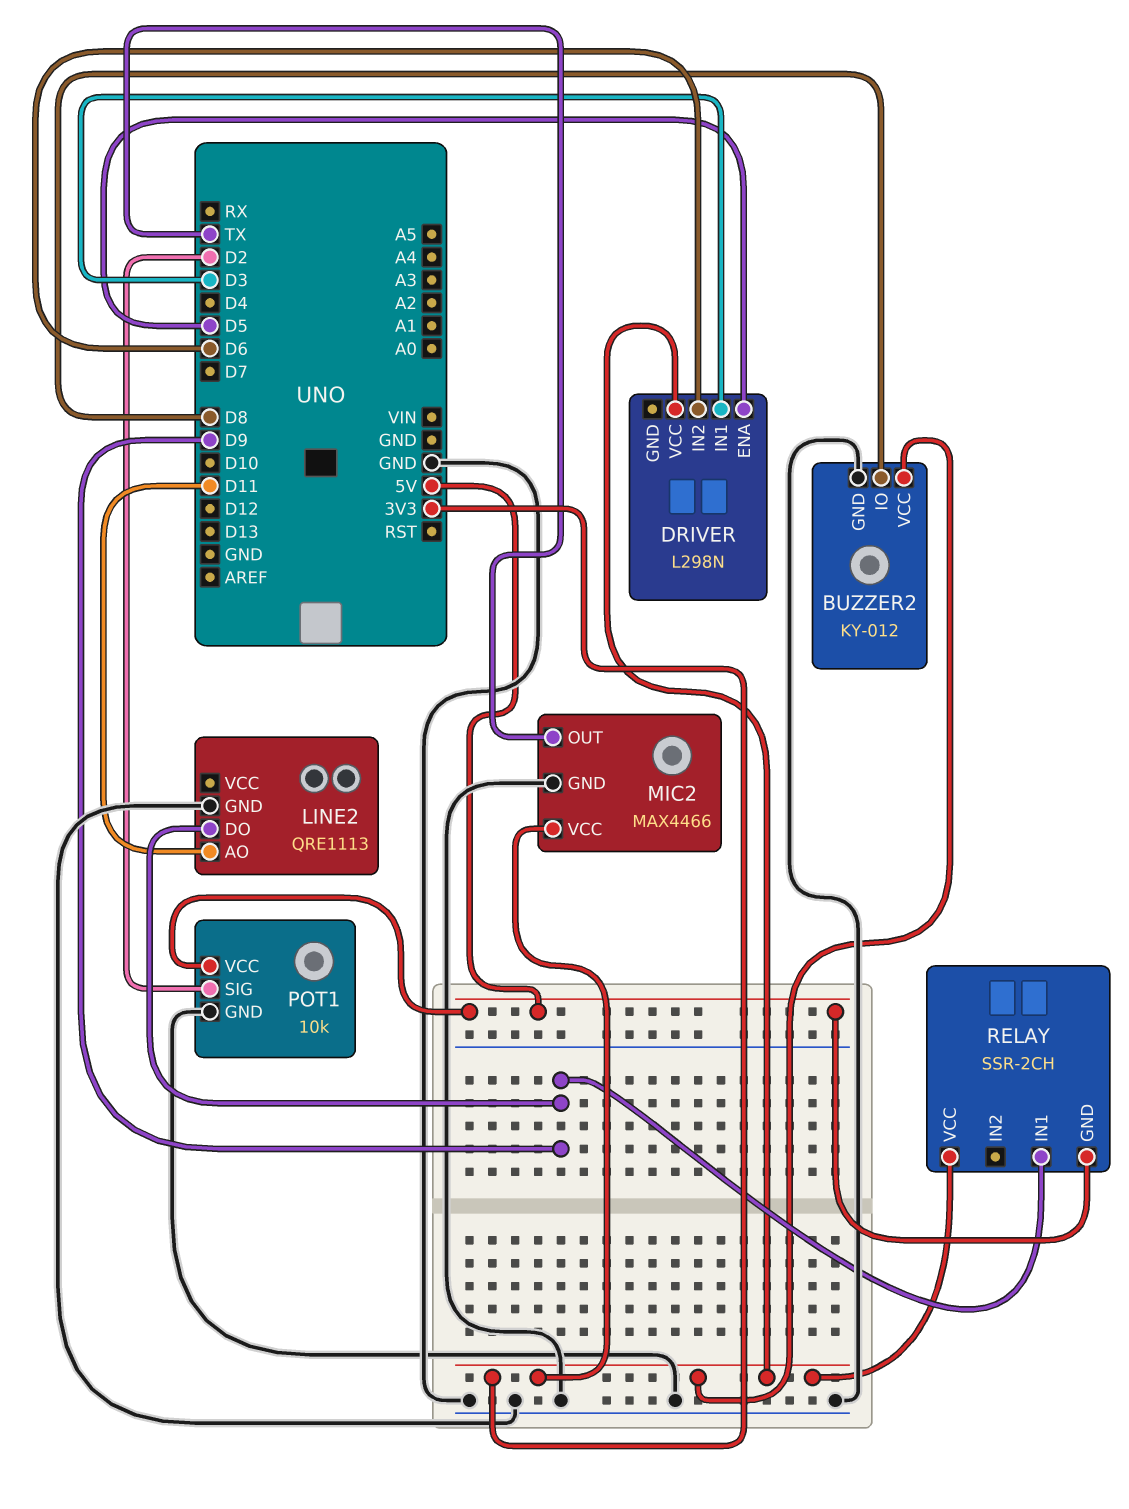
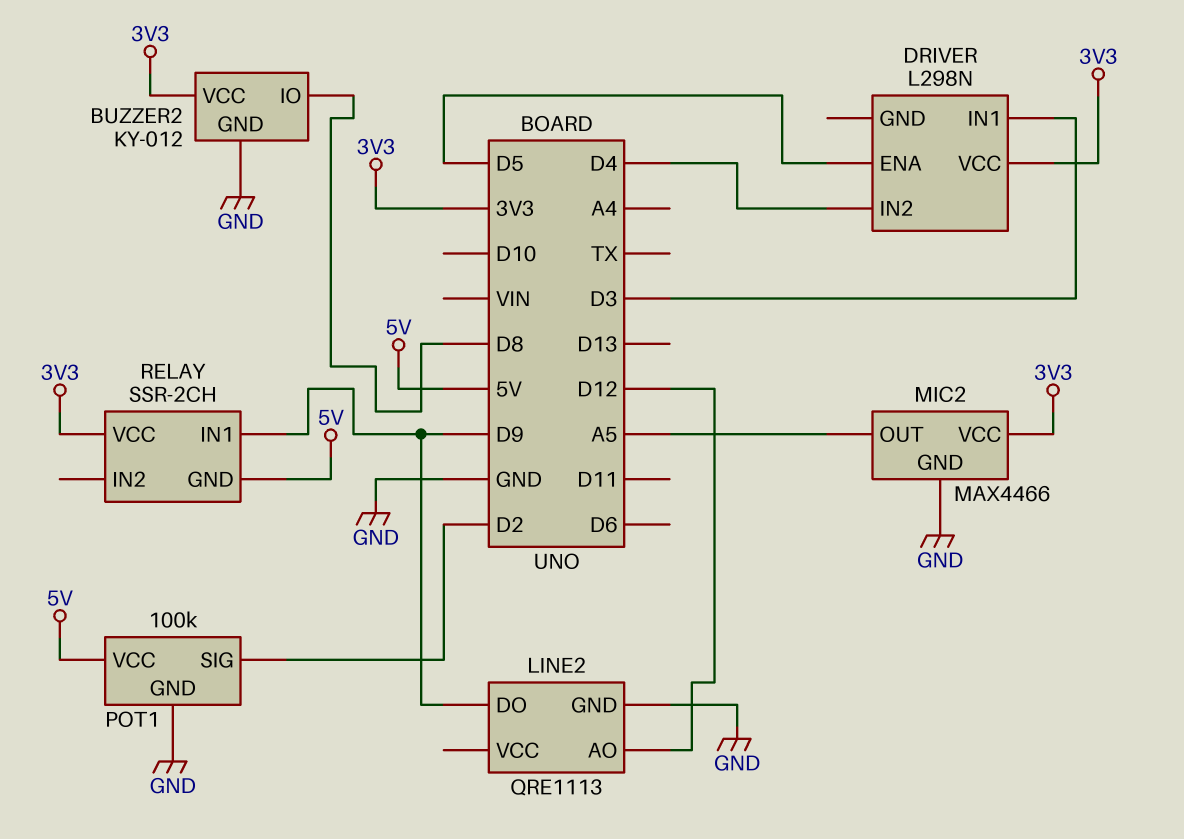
DRIVER pin IN2: D6 -> D4
LINE2 pin AO: D11 -> D12
MIC2 pin OUT: TX -> A5
POT1: 10k -> 100k

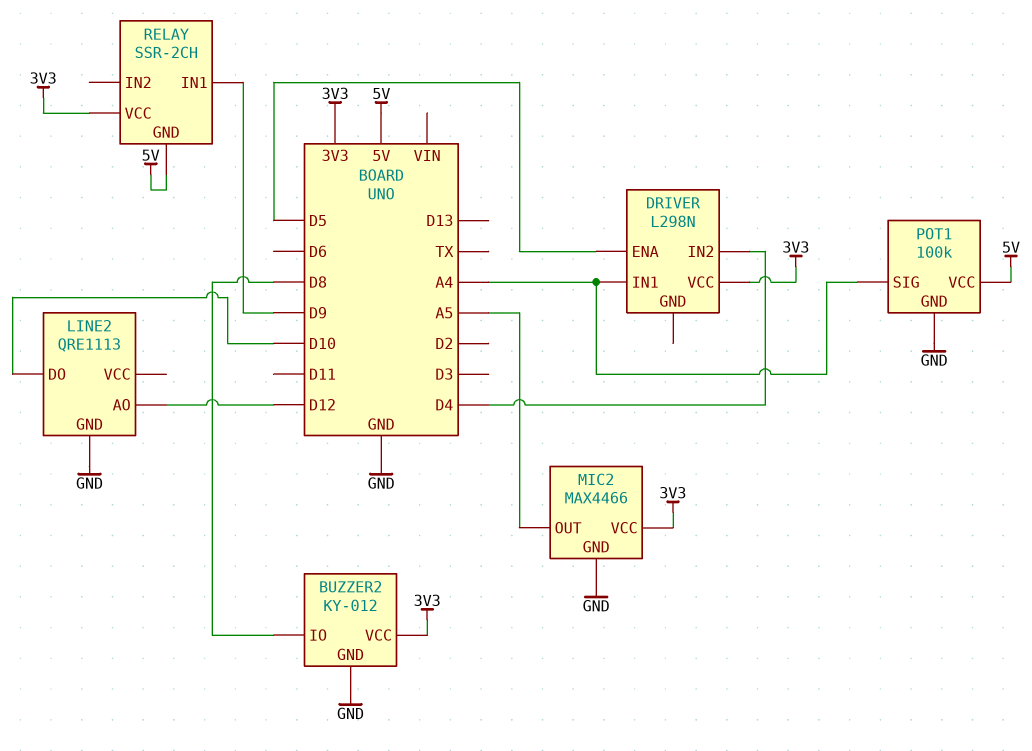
DRIVER pin IN1: D3 -> A4
LINE2 pin DO: D9 -> D10
POT1 pin SIG: D2 -> A4

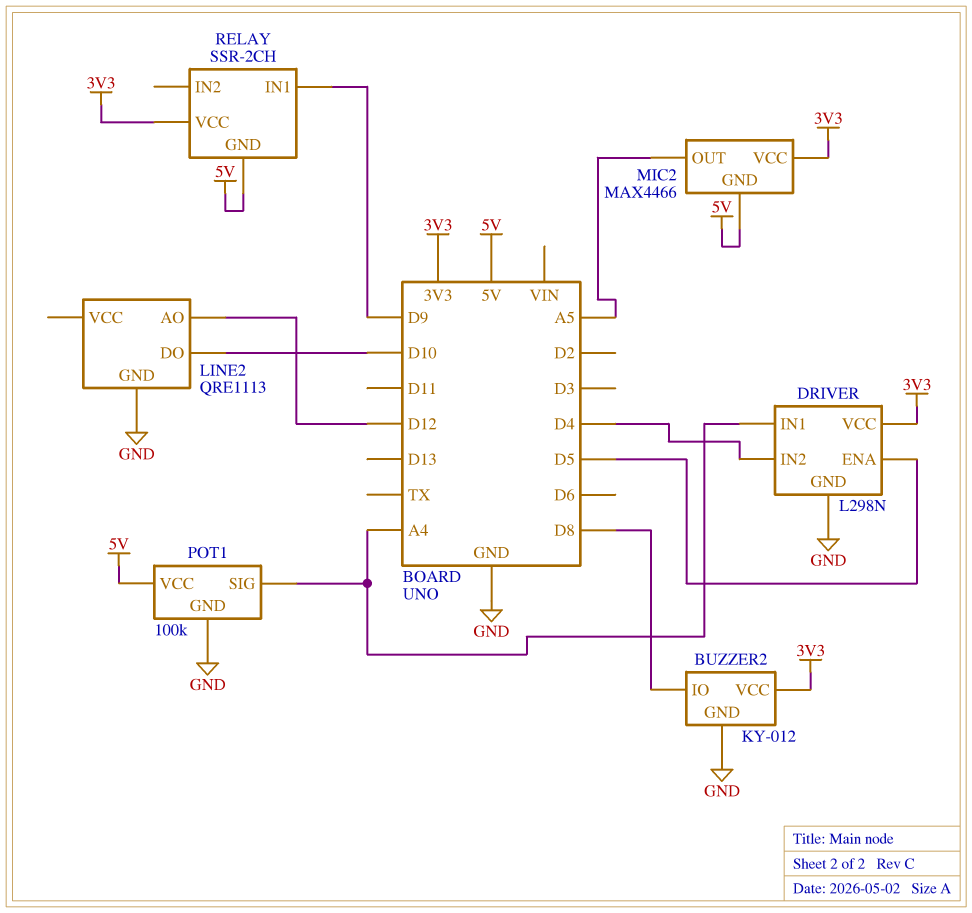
DRIVER pin GND: none -> GND
MIC2 pin GND: GND -> 5V

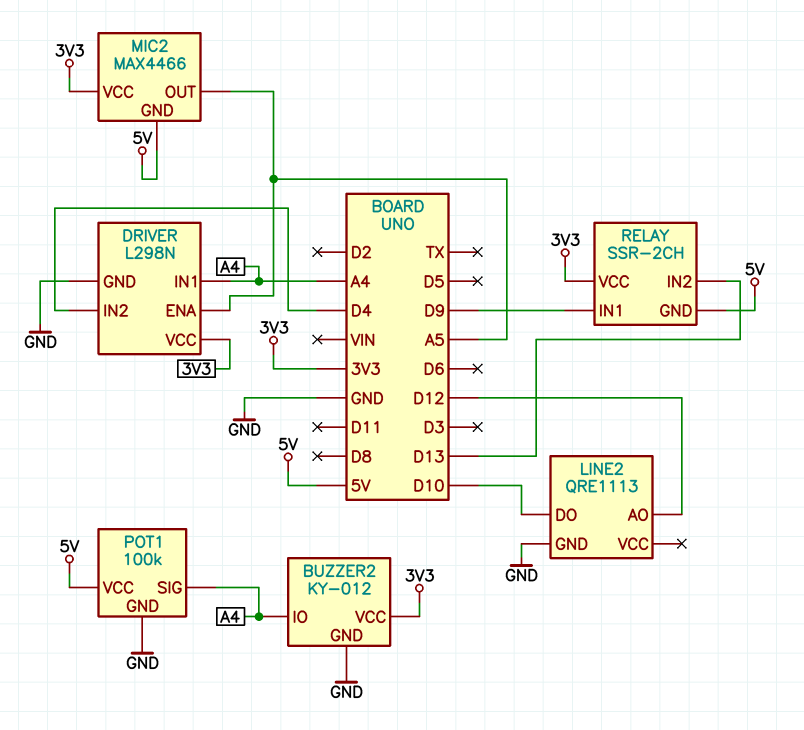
BUZZER2 pin IO: D8 -> A4
DRIVER pin ENA: D5 -> A5
RELAY pin IN2: none -> D13

